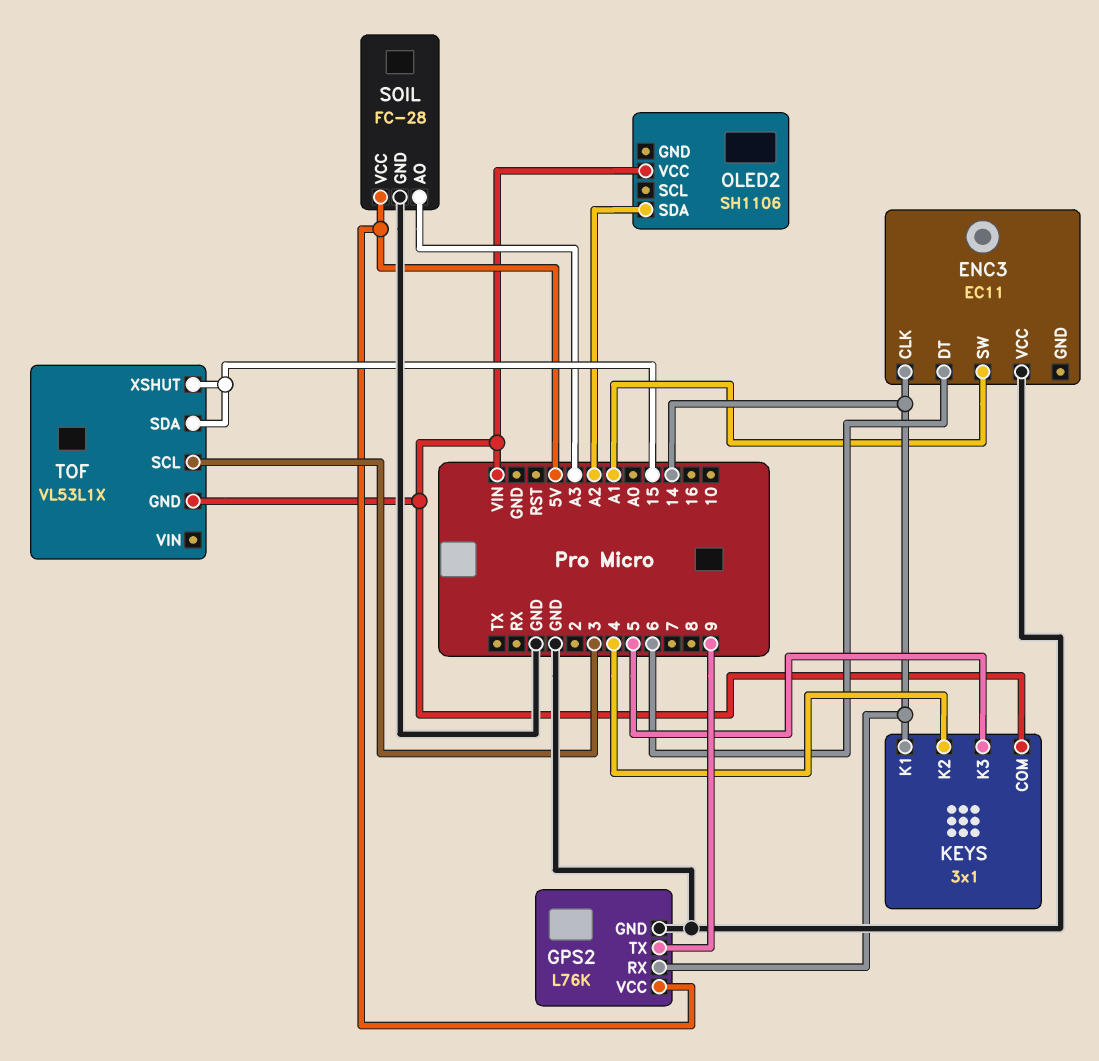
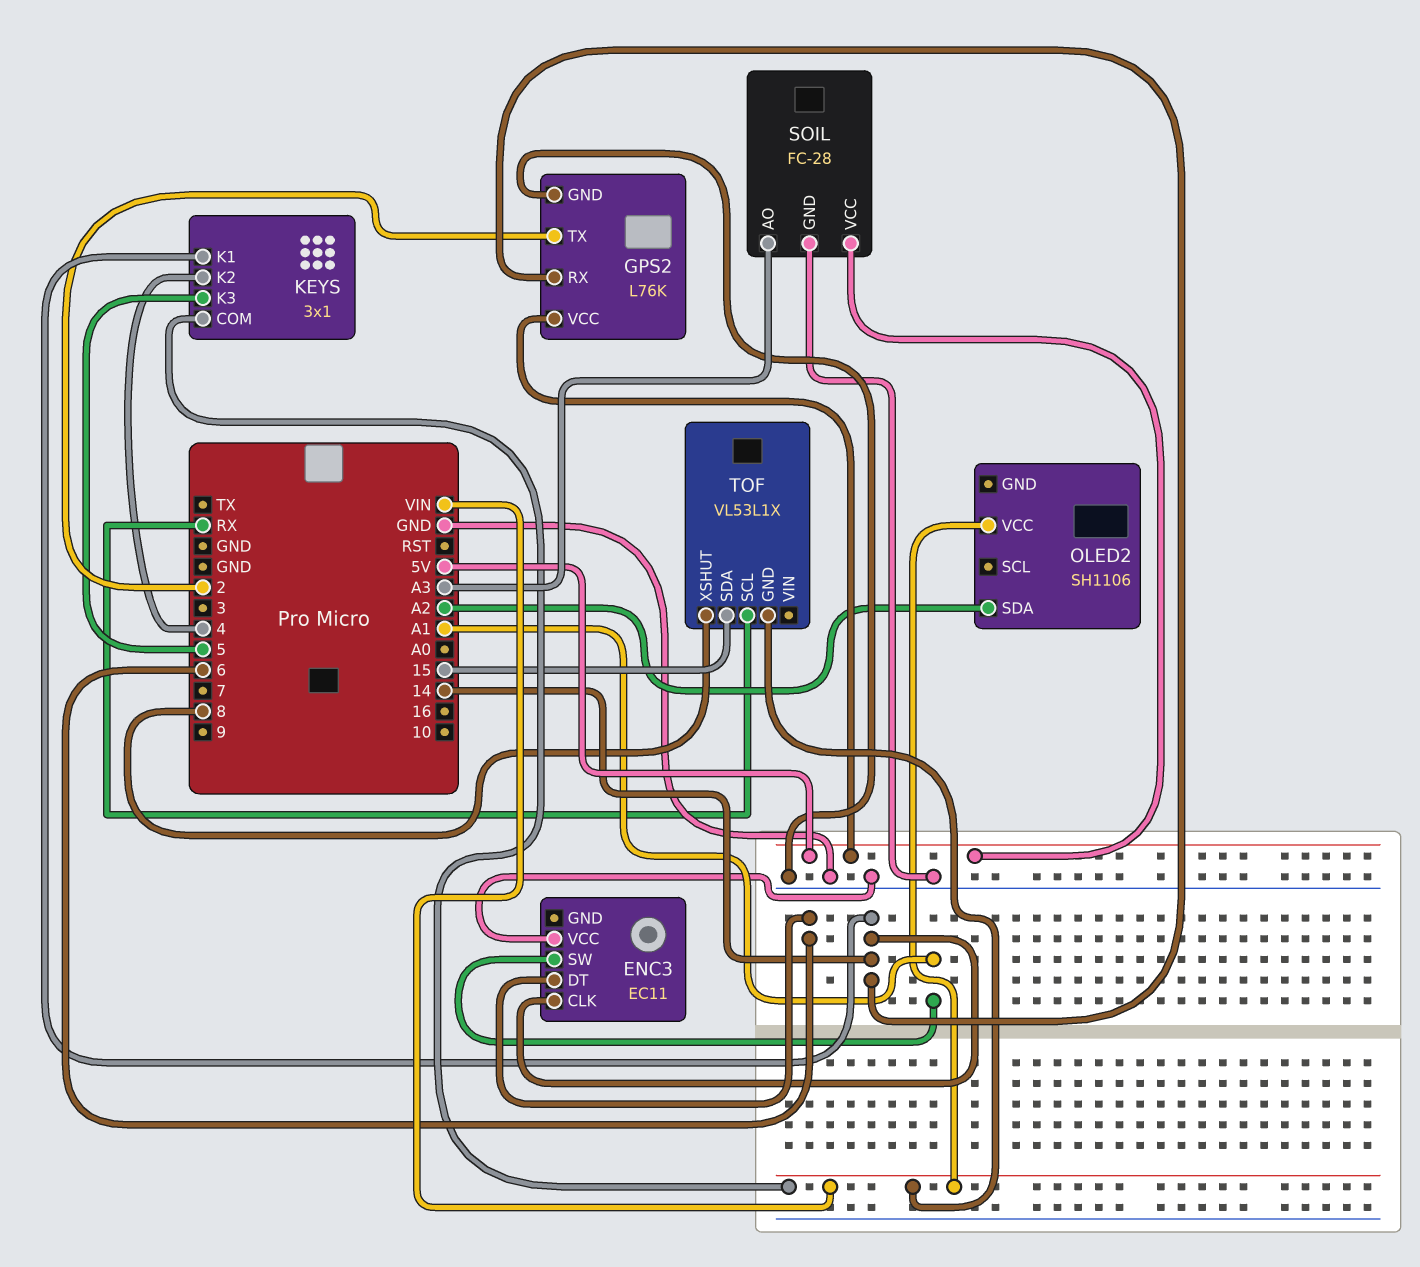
GPS2 pin TX: 9 -> 2
TOF pin SCL: 3 -> RX
TOF pin XSHUT: 15 -> 8

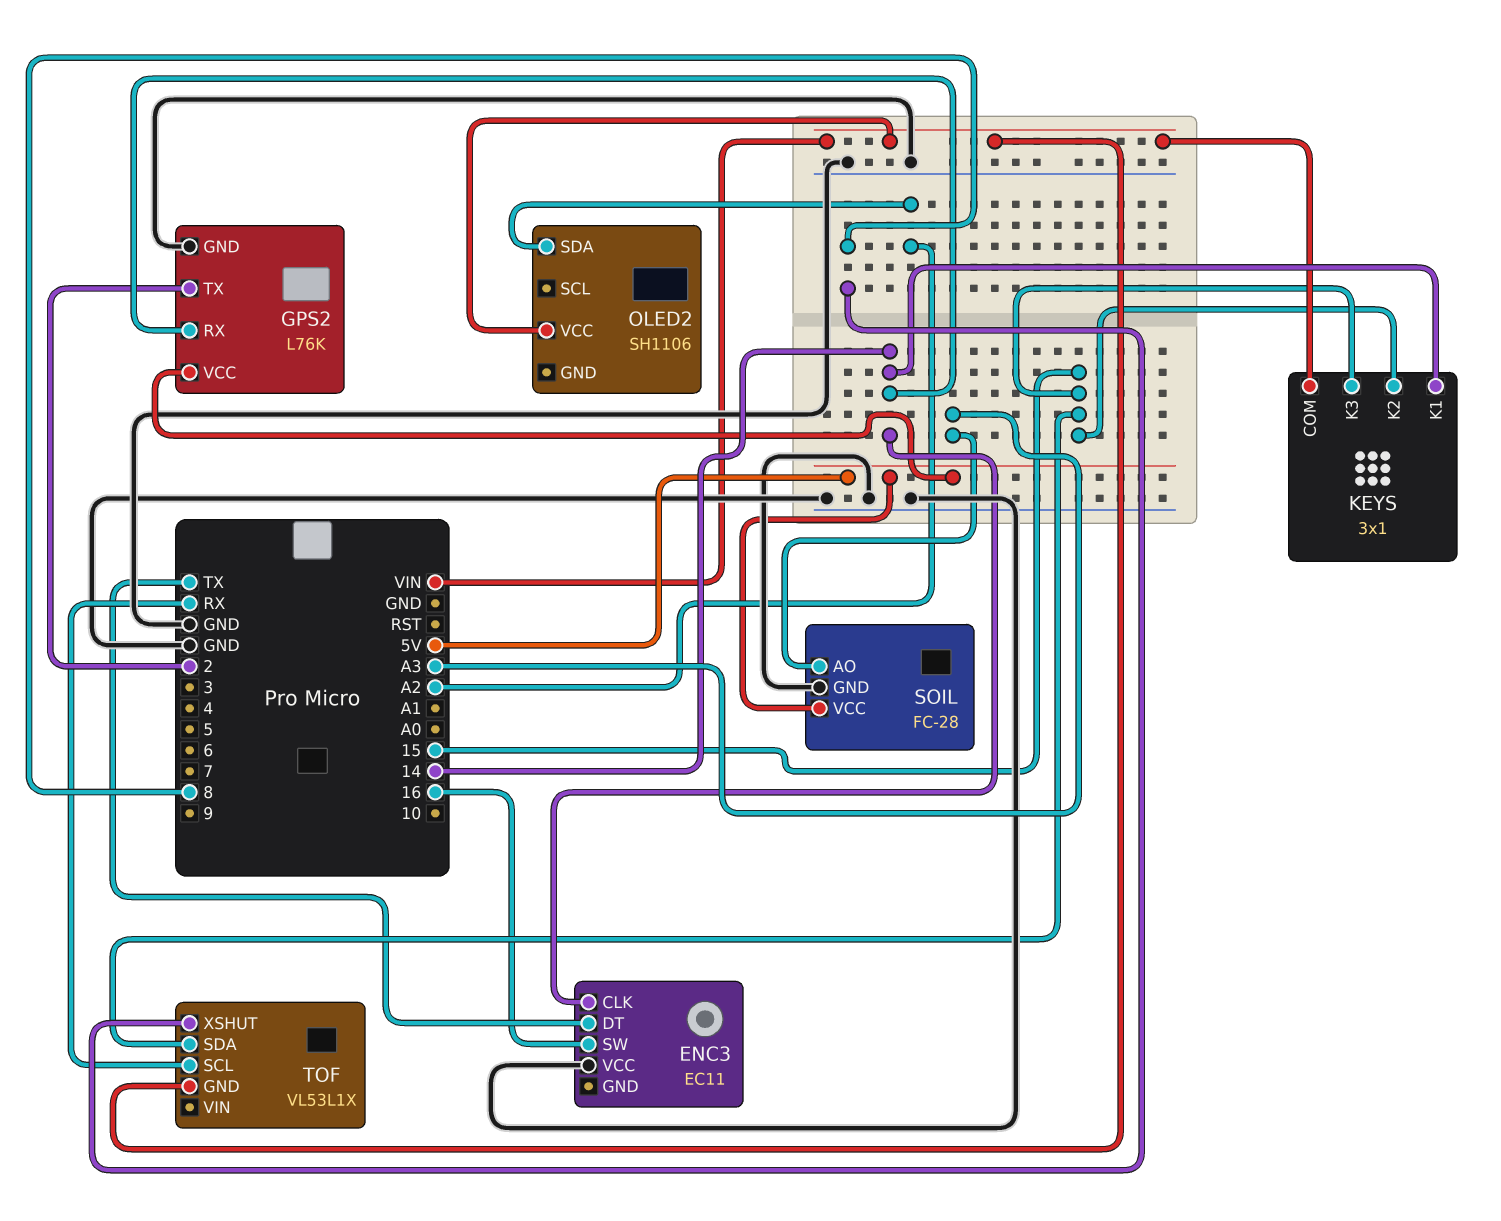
ENC3 pin DT: 6 -> TX
ENC3 pin SW: A1 -> 16
KEYS pin K2: 4 -> 15
KEYS pin K3: 5 -> 15

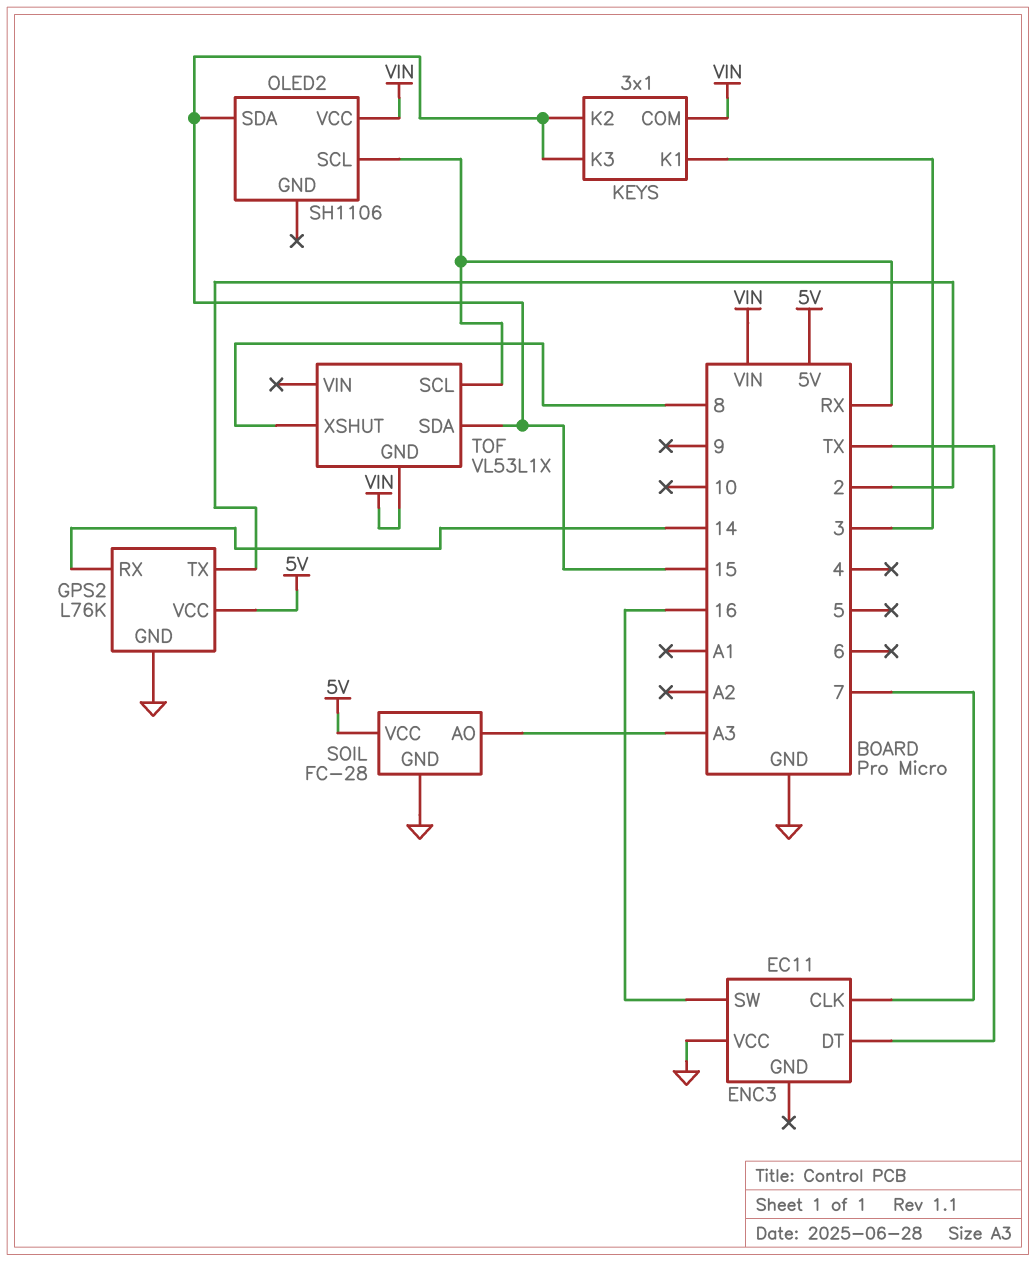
ENC3 pin CLK: 14 -> 7
KEYS pin K1: 14 -> 3
OLED2 pin SCL: none -> RX
OLED2 pin SDA: A2 -> 15

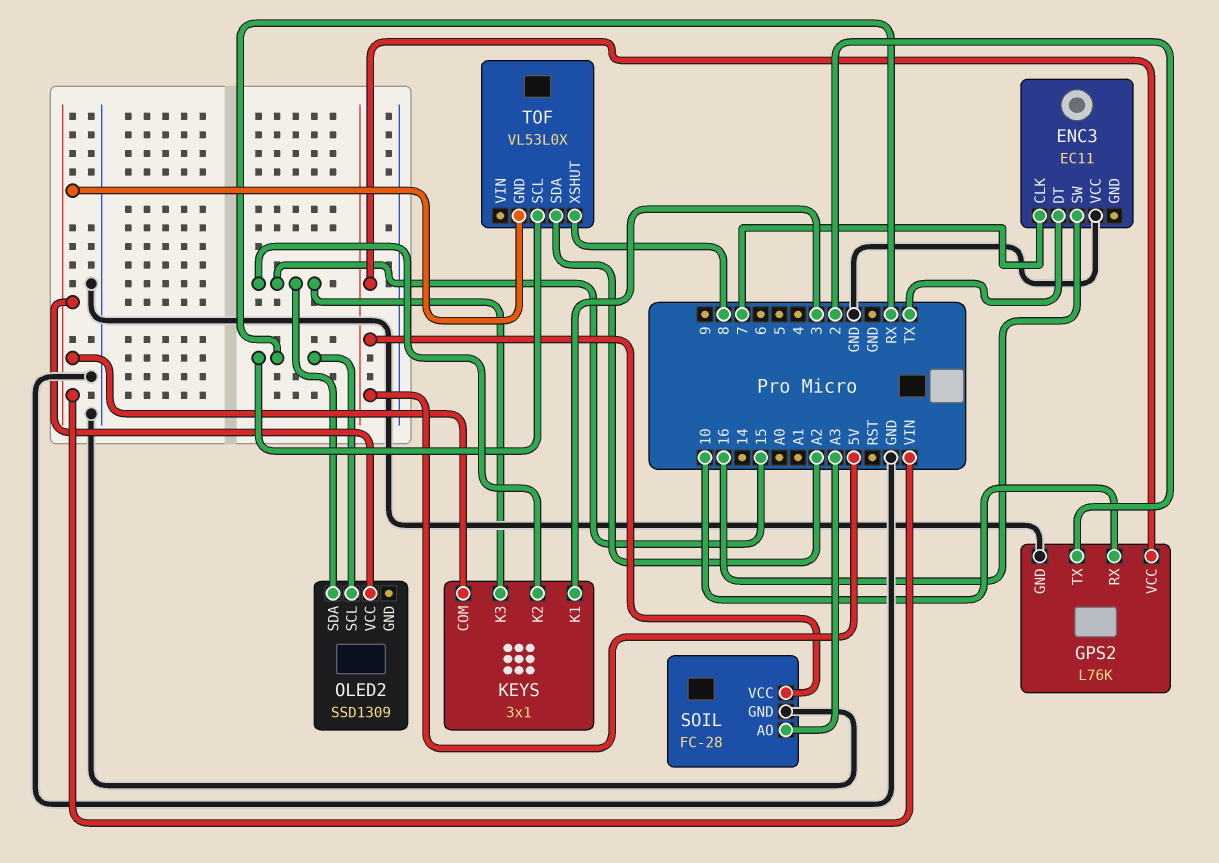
GPS2 pin RX: 14 -> 10
OLED2: SH1106 -> SSD1309
TOF: VL53L1X -> VL53L0X
TOF pin SDA: 15 -> A2

